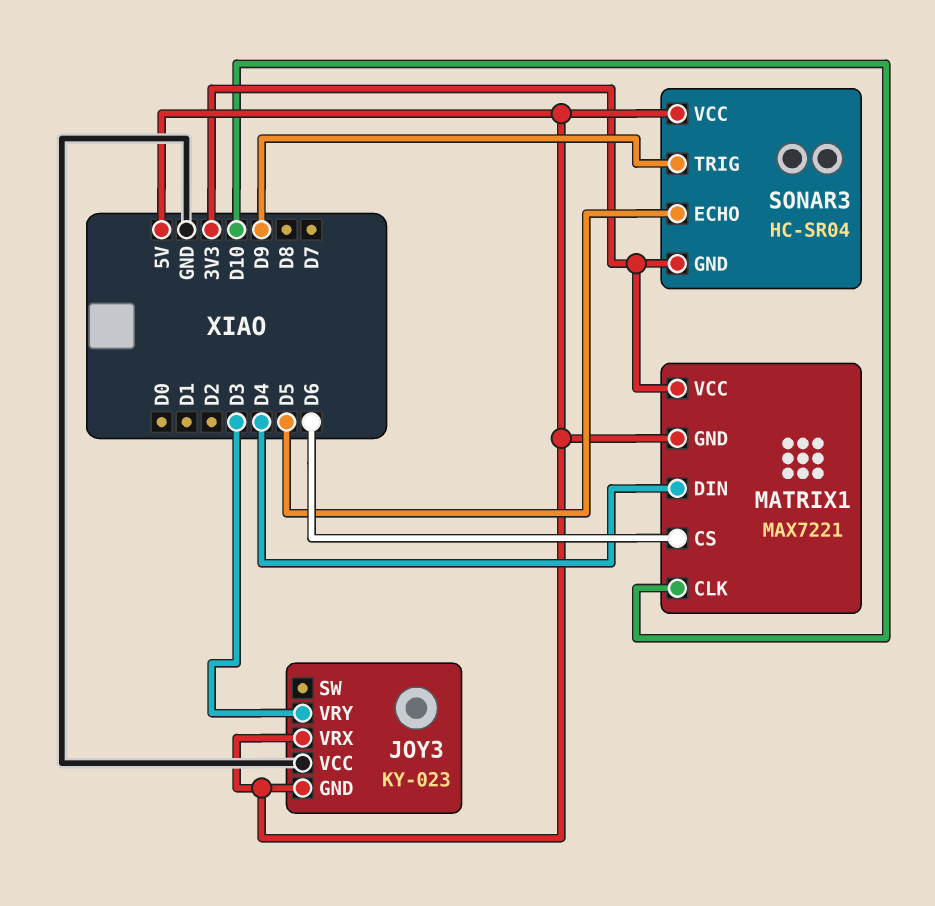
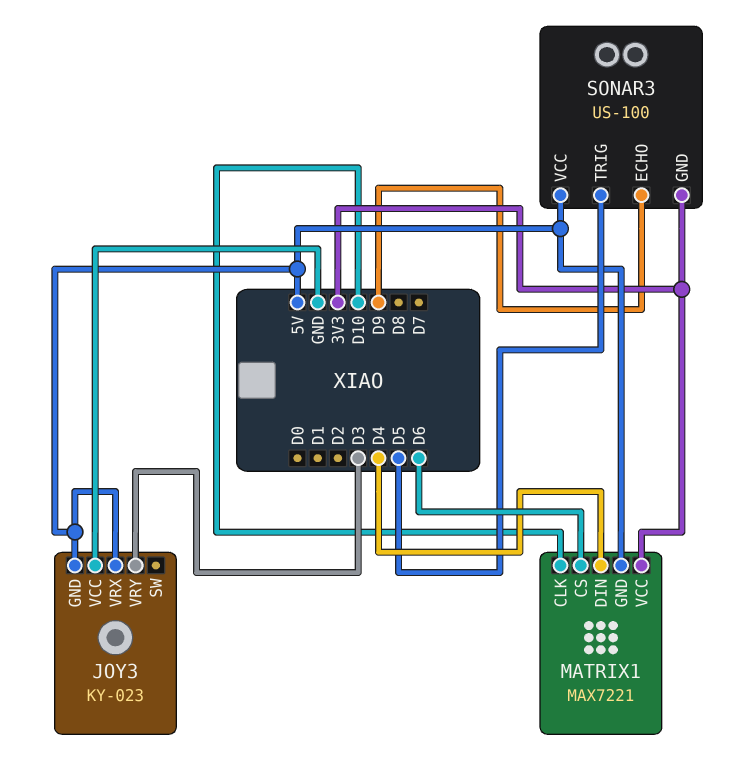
SONAR3: HC-SR04 -> US-100
SONAR3 pin ECHO: D5 -> D9
SONAR3 pin TRIG: D9 -> D5

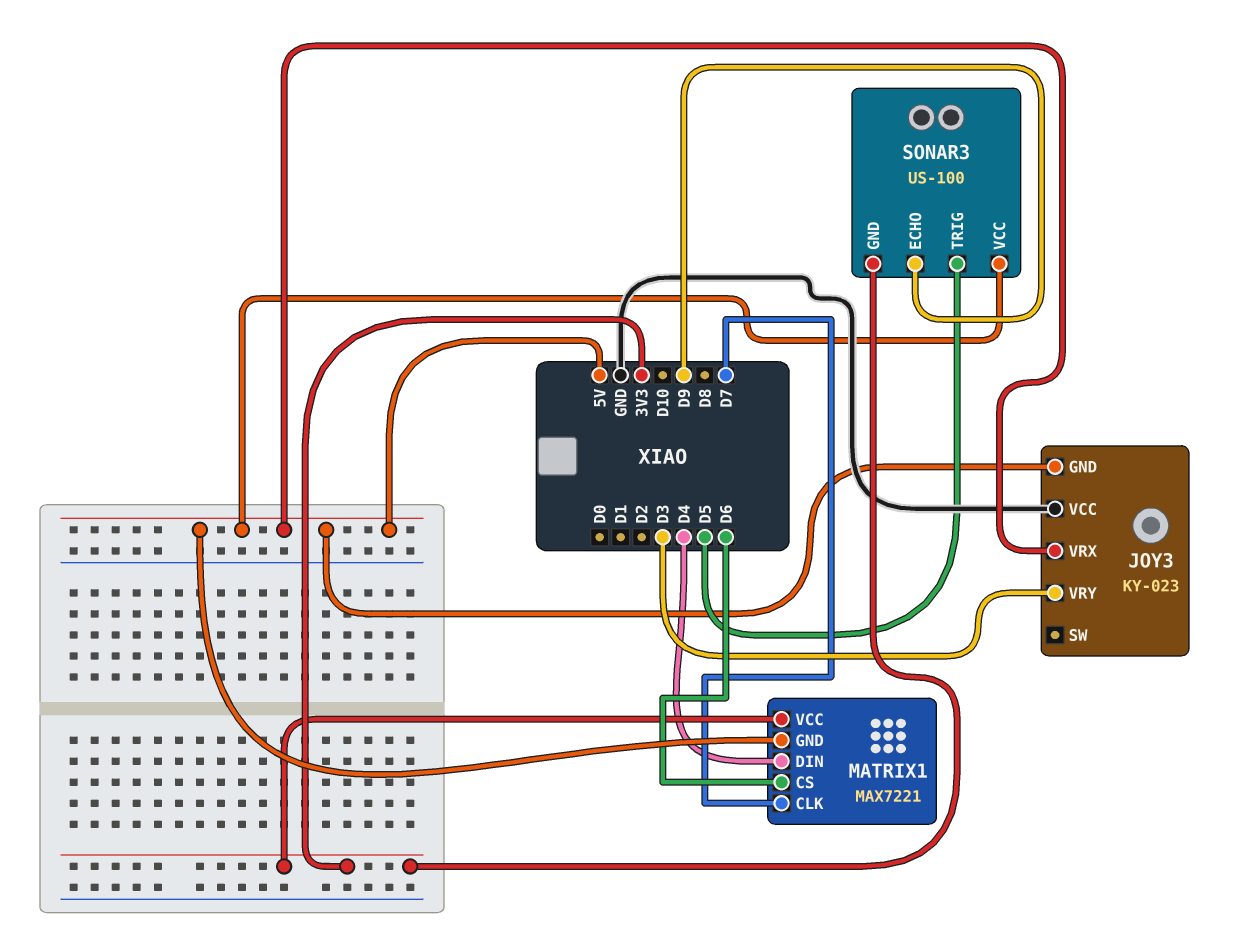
MATRIX1 pin CLK: D10 -> D7

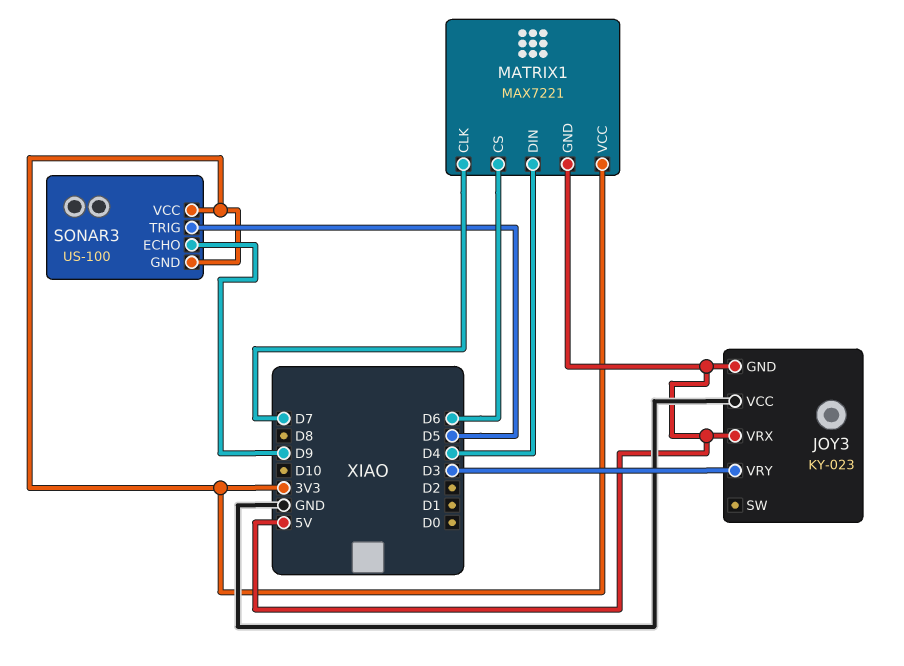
SONAR3 pin VCC: 5V -> 3V3

